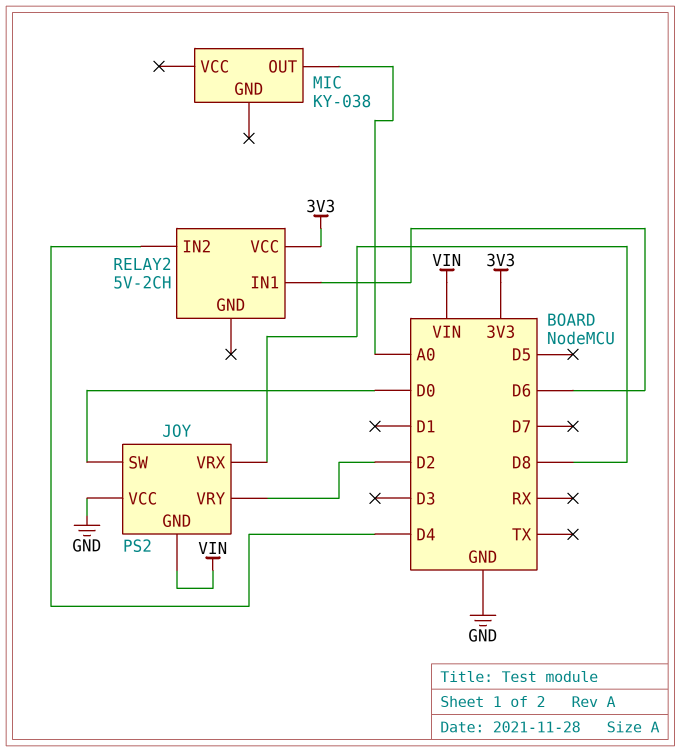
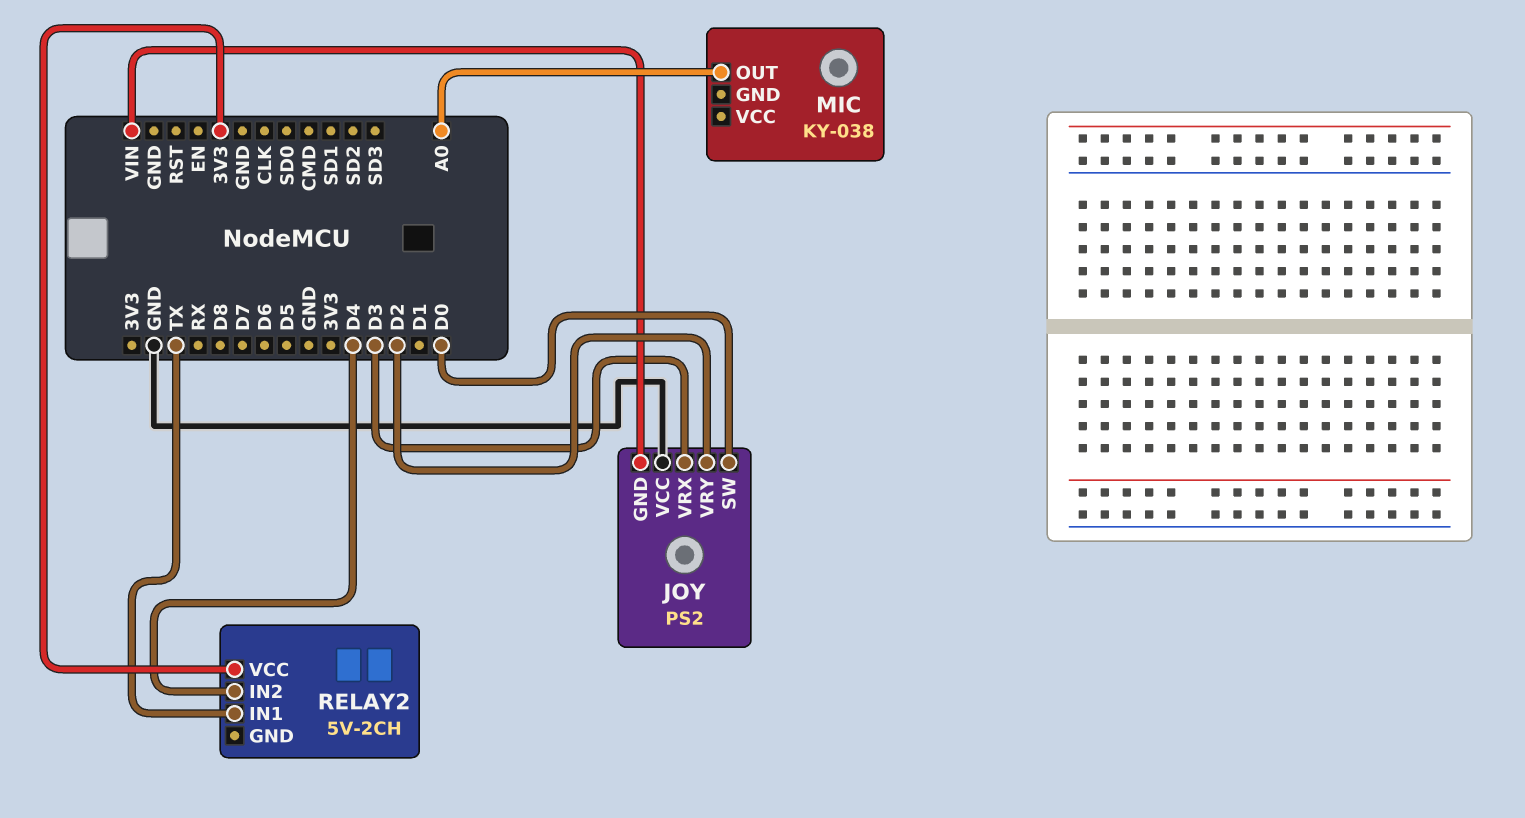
JOY pin VRX: D8 -> D3
RELAY2 pin IN1: D6 -> TX

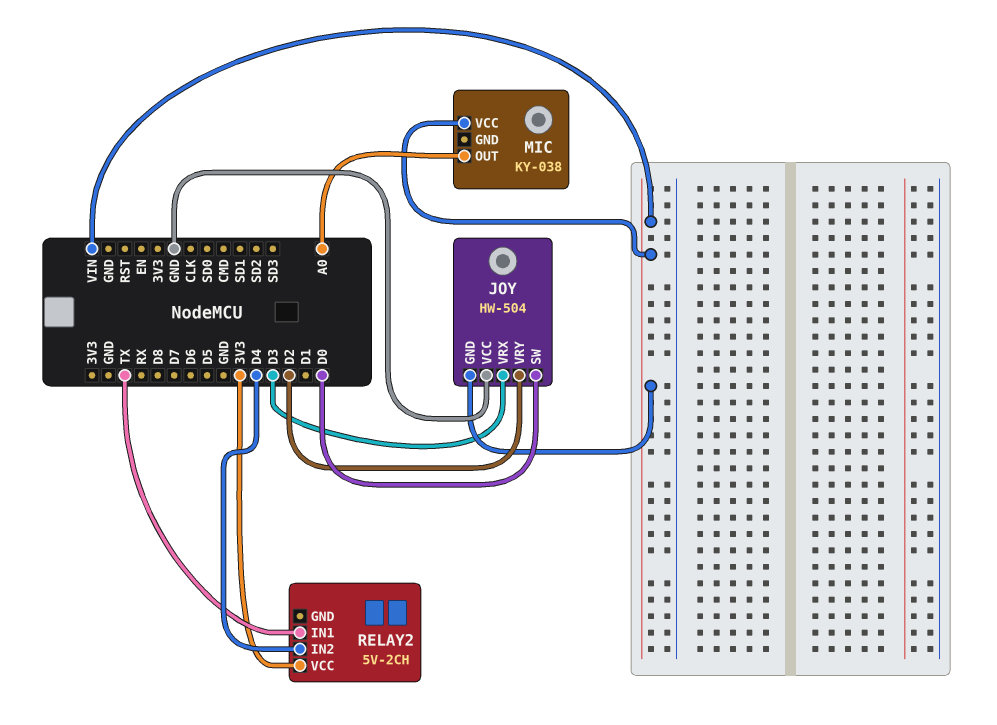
JOY: PS2 -> HW-504
MIC pin VCC: none -> VIN

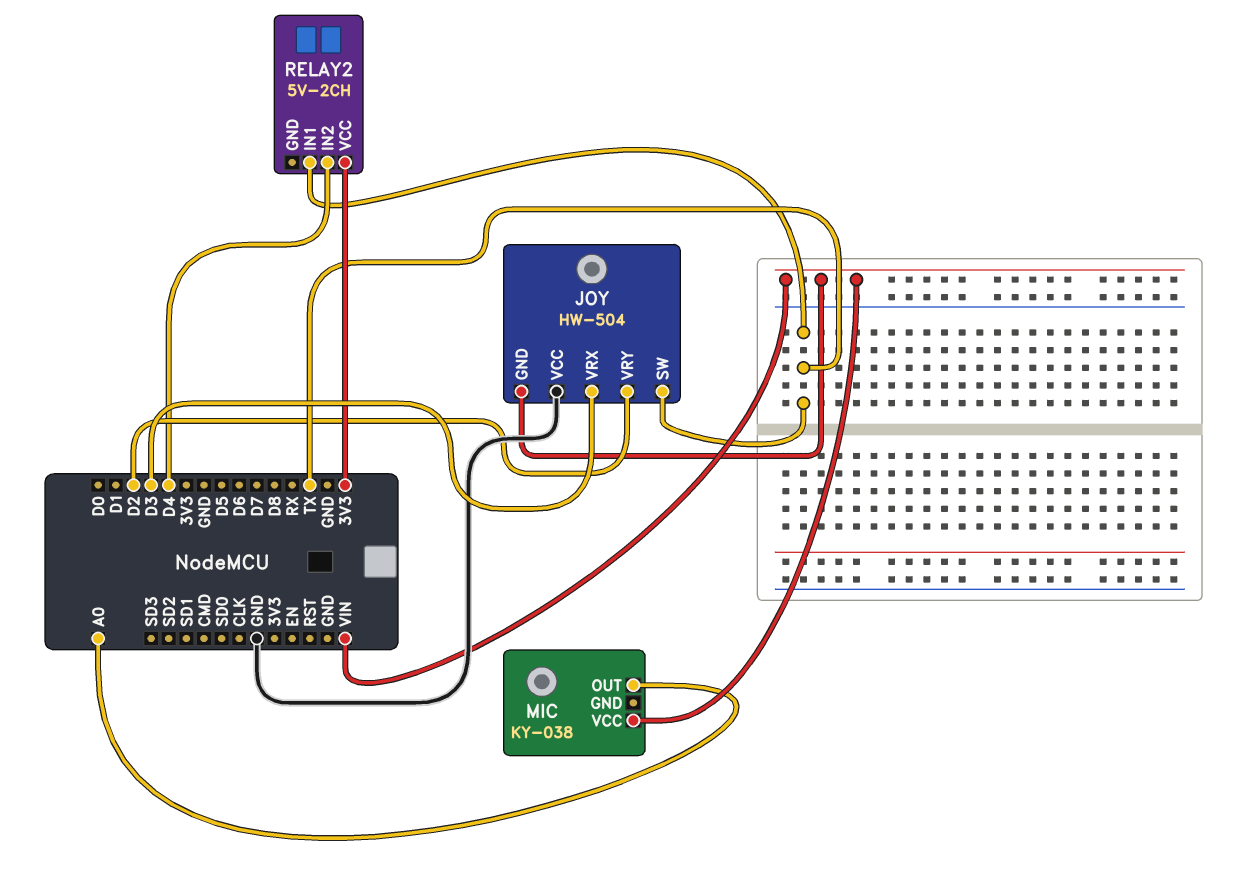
JOY pin SW: D0 -> TX

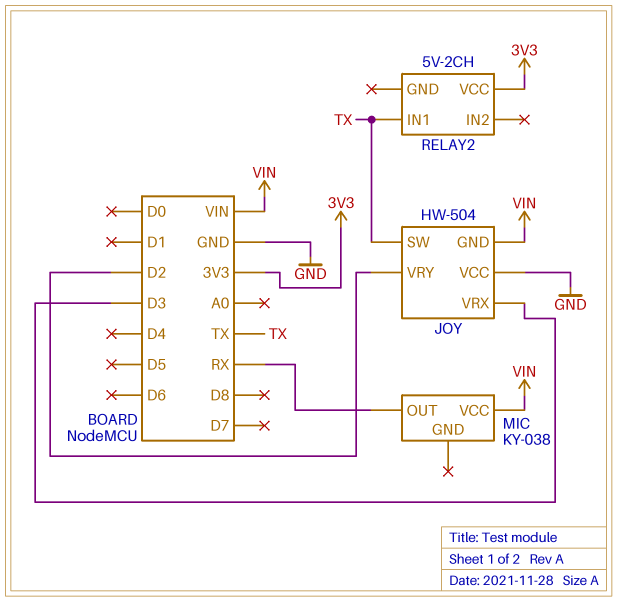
MIC pin OUT: A0 -> RX
RELAY2 pin IN2: D4 -> none

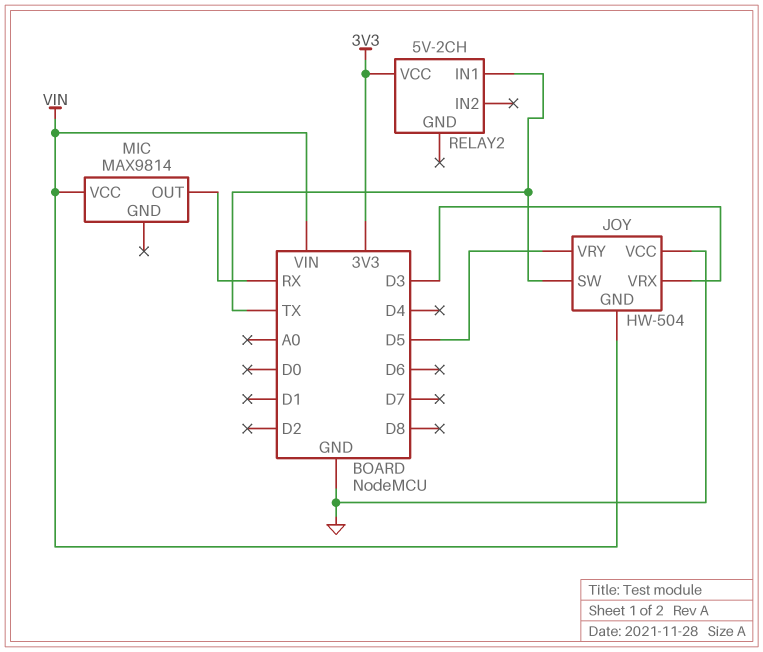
JOY pin VRY: D2 -> D5
MIC: KY-038 -> MAX9814

